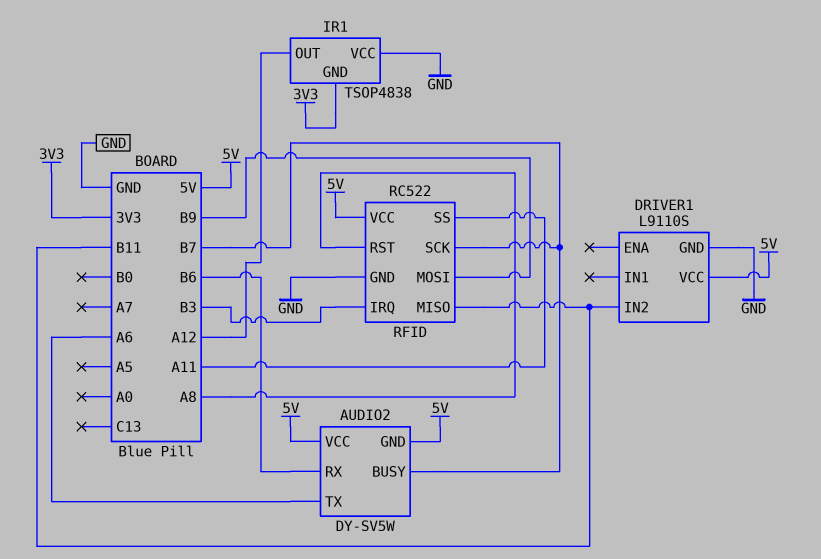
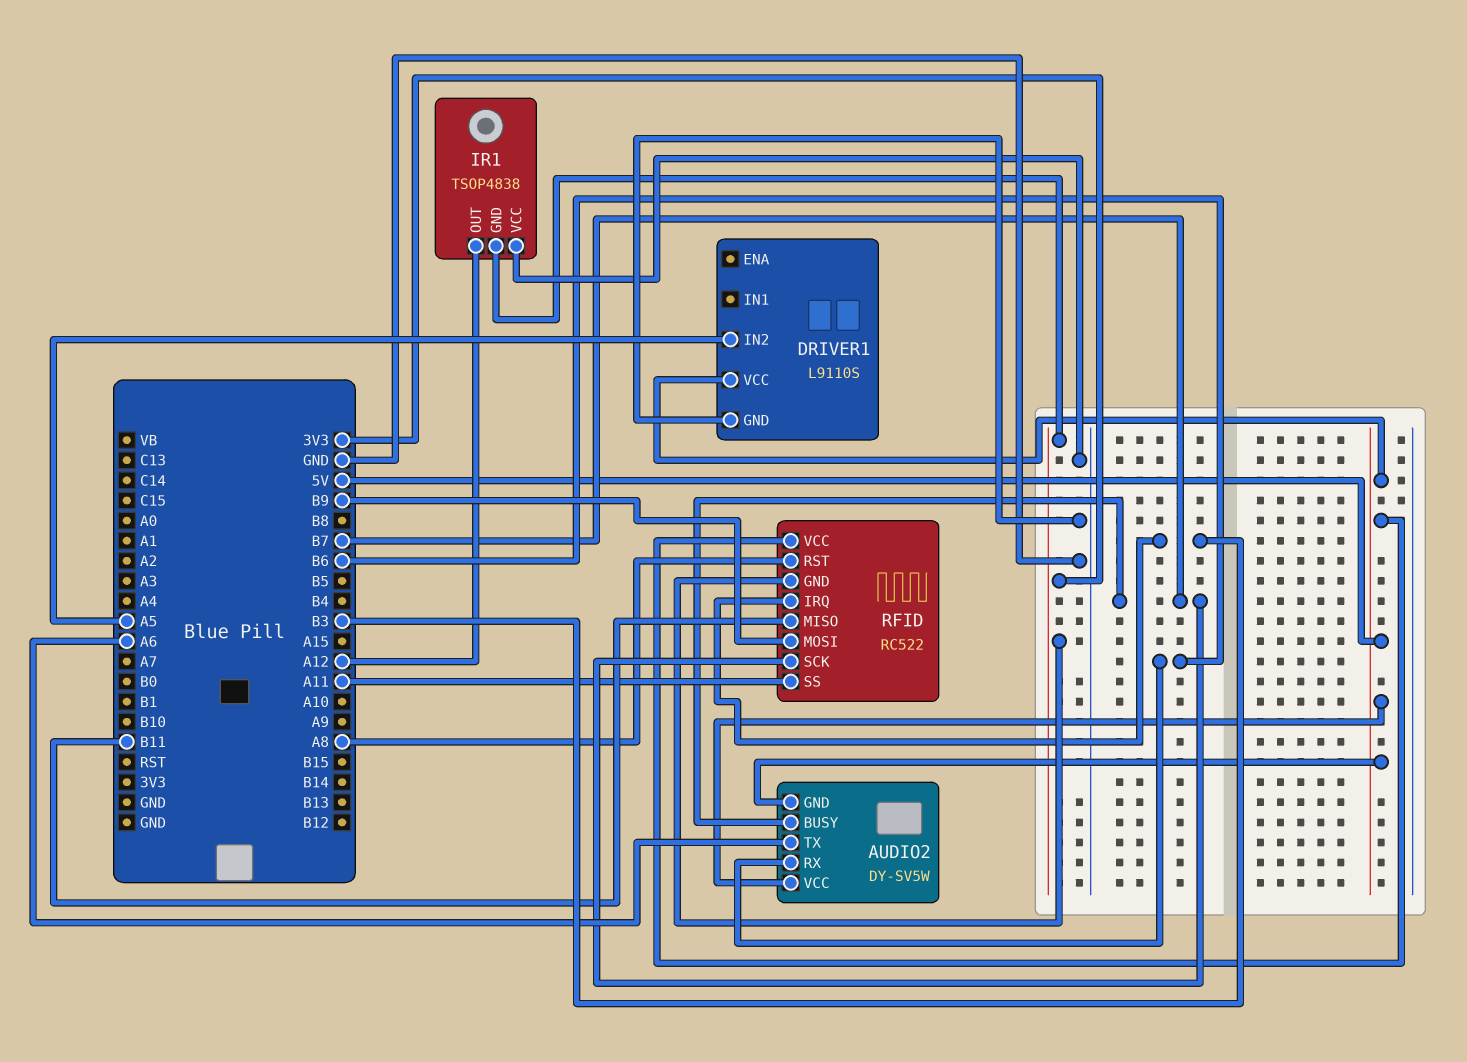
DRIVER1 pin IN2: B11 -> A5
RFID pin GND: GND -> 3V3

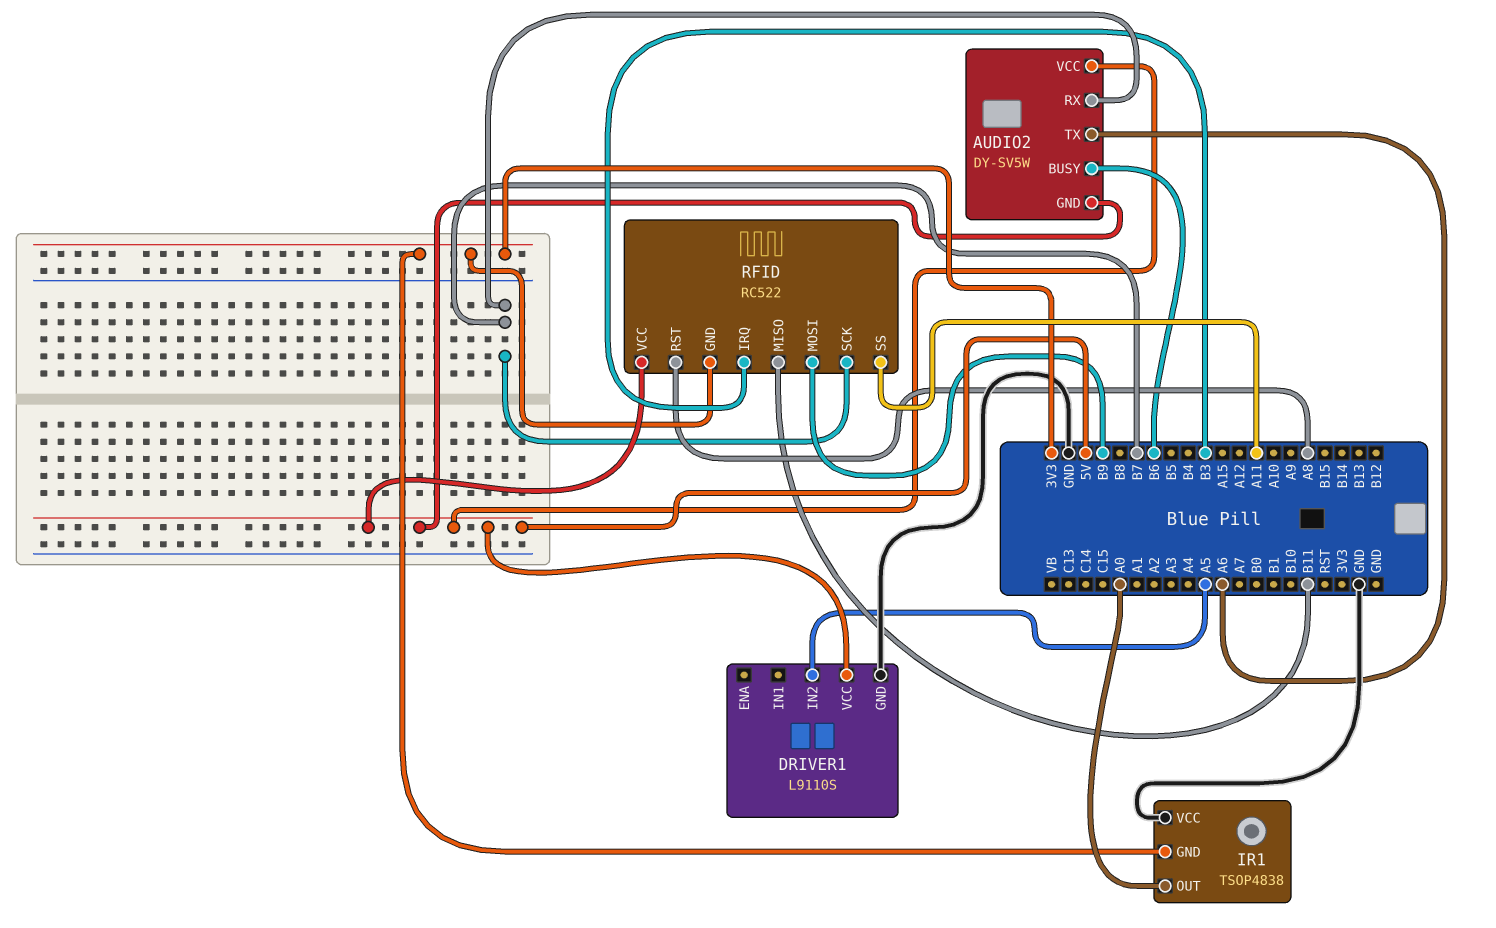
AUDIO2 pin BUSY: B7 -> B6
AUDIO2 pin RX: B6 -> B7
IR1 pin OUT: A12 -> A0

